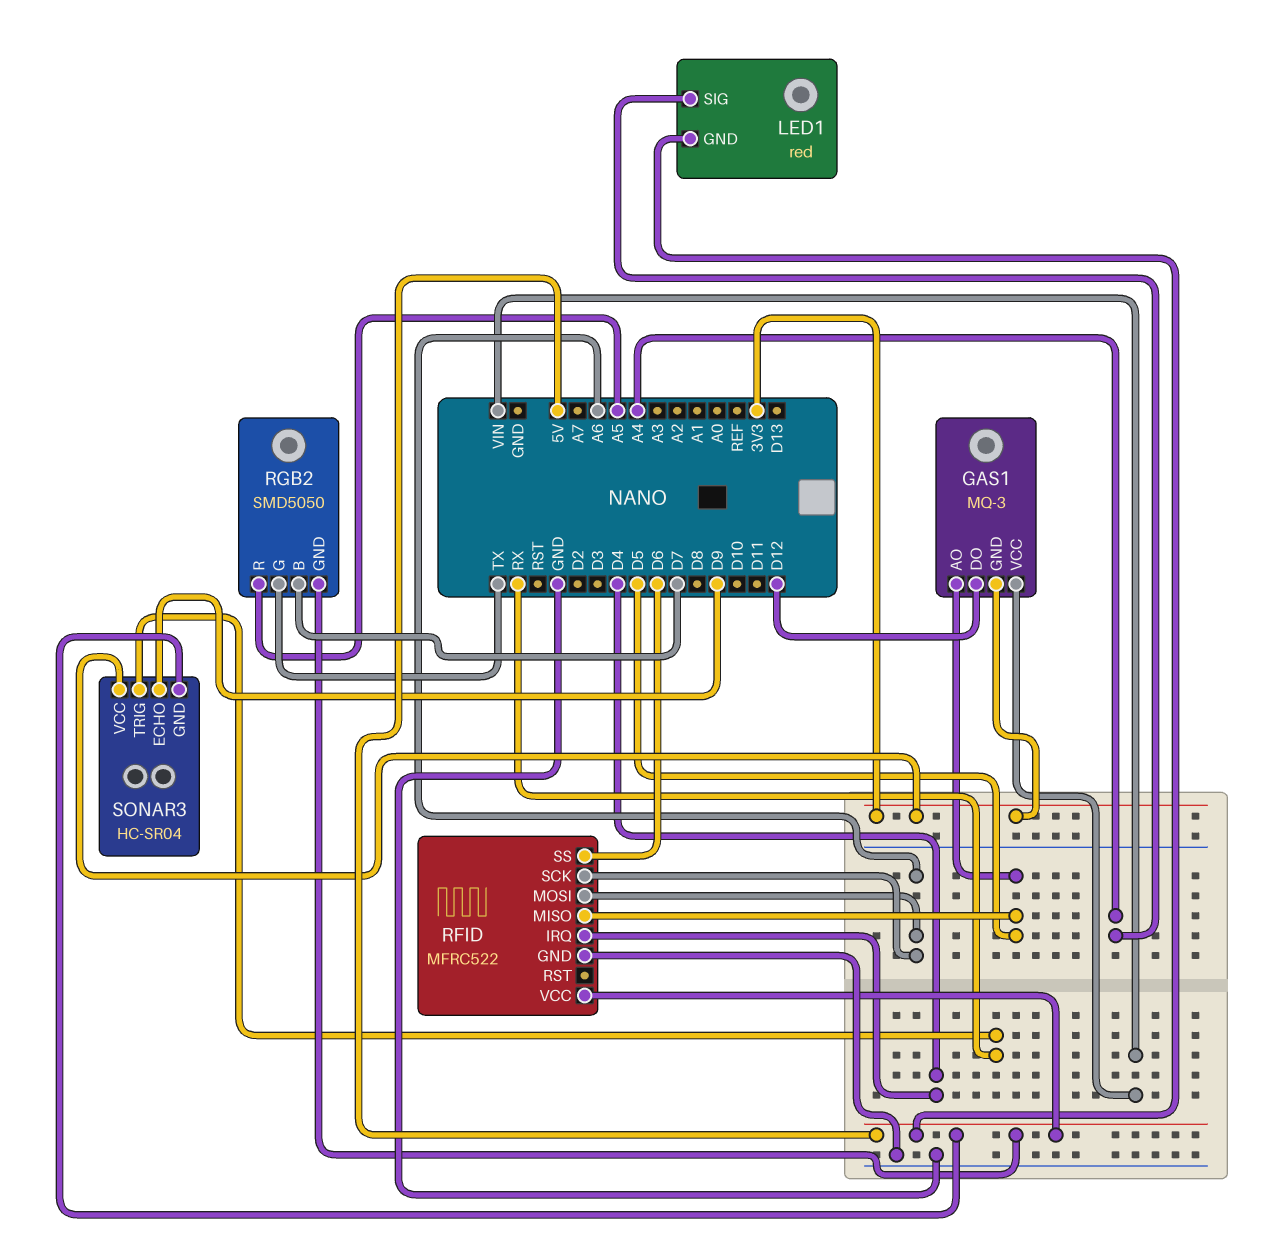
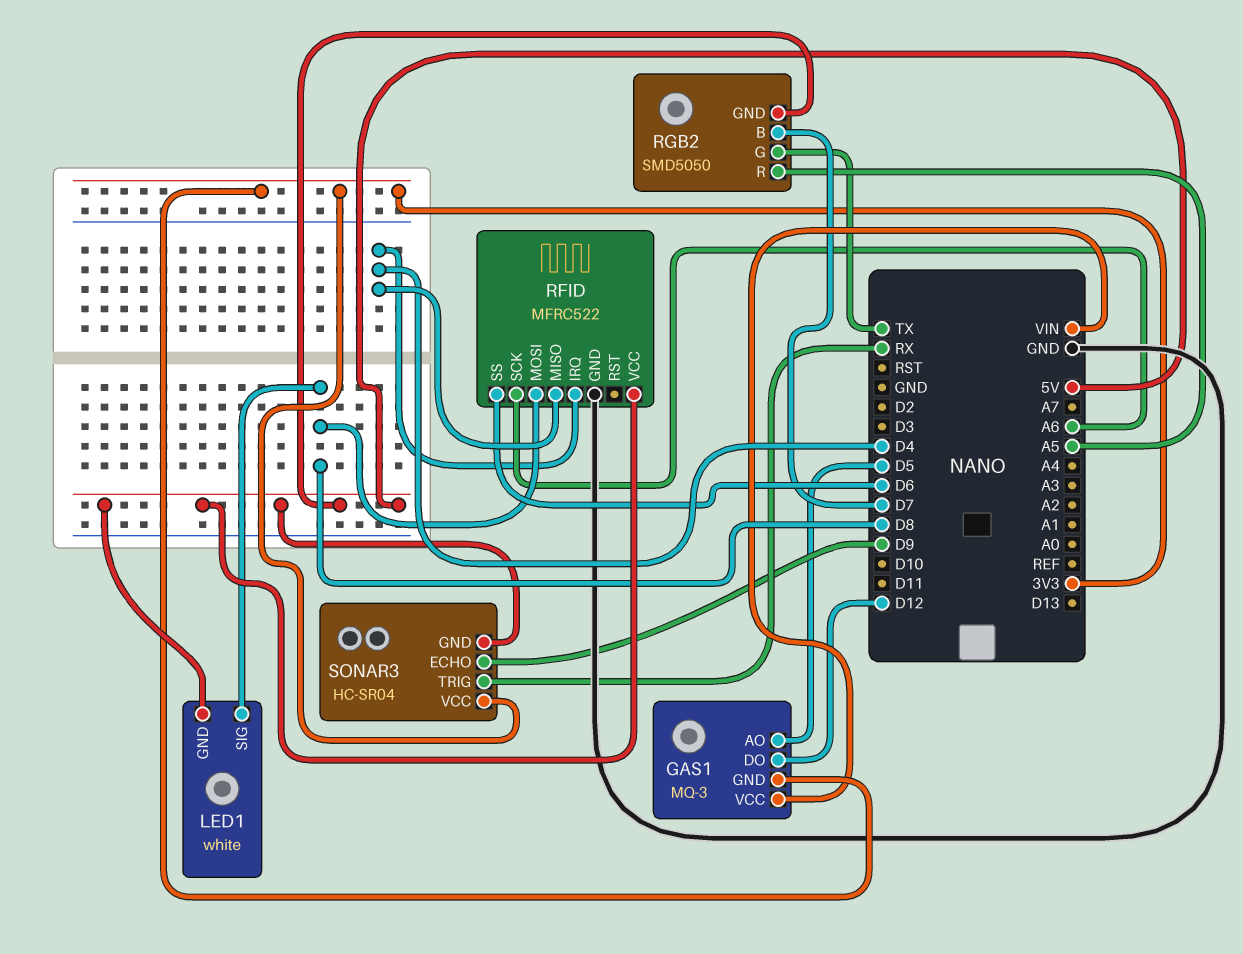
LED1: red -> white
LED1 pin SIG: A4 -> D8
RFID pin MISO: D5 -> D4
RFID pin MOSI: A6 -> D8

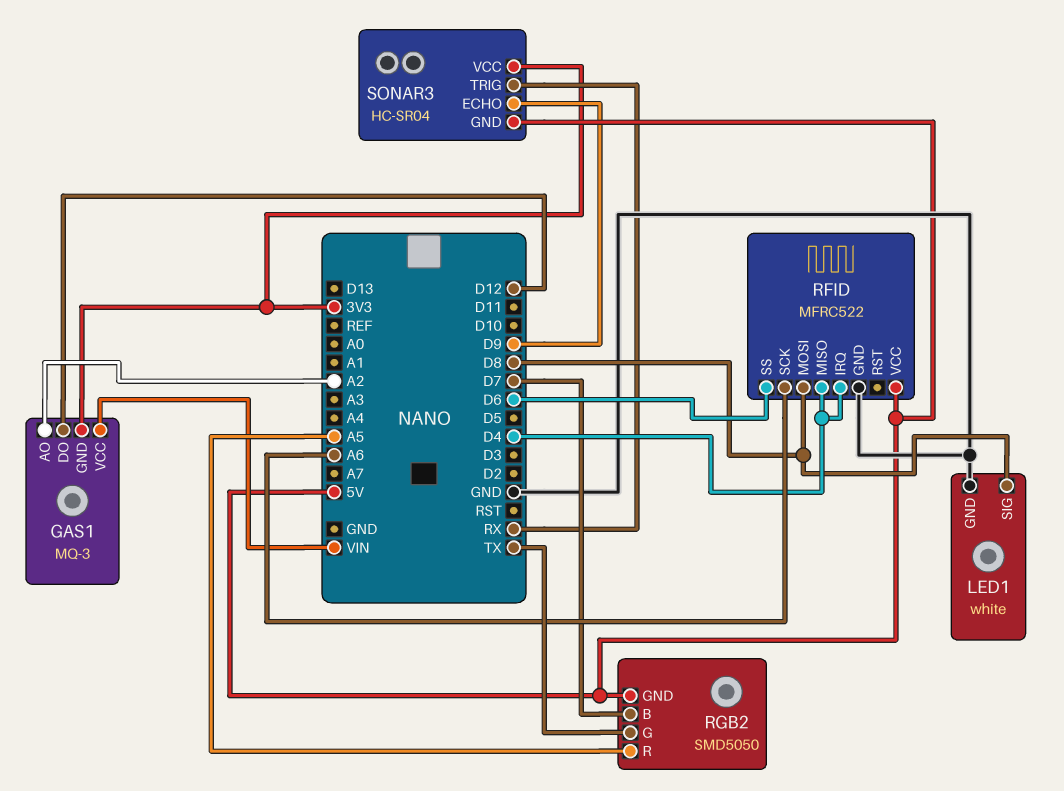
GAS1 pin AO: D5 -> A2
LED1 pin GND: 5V -> GND

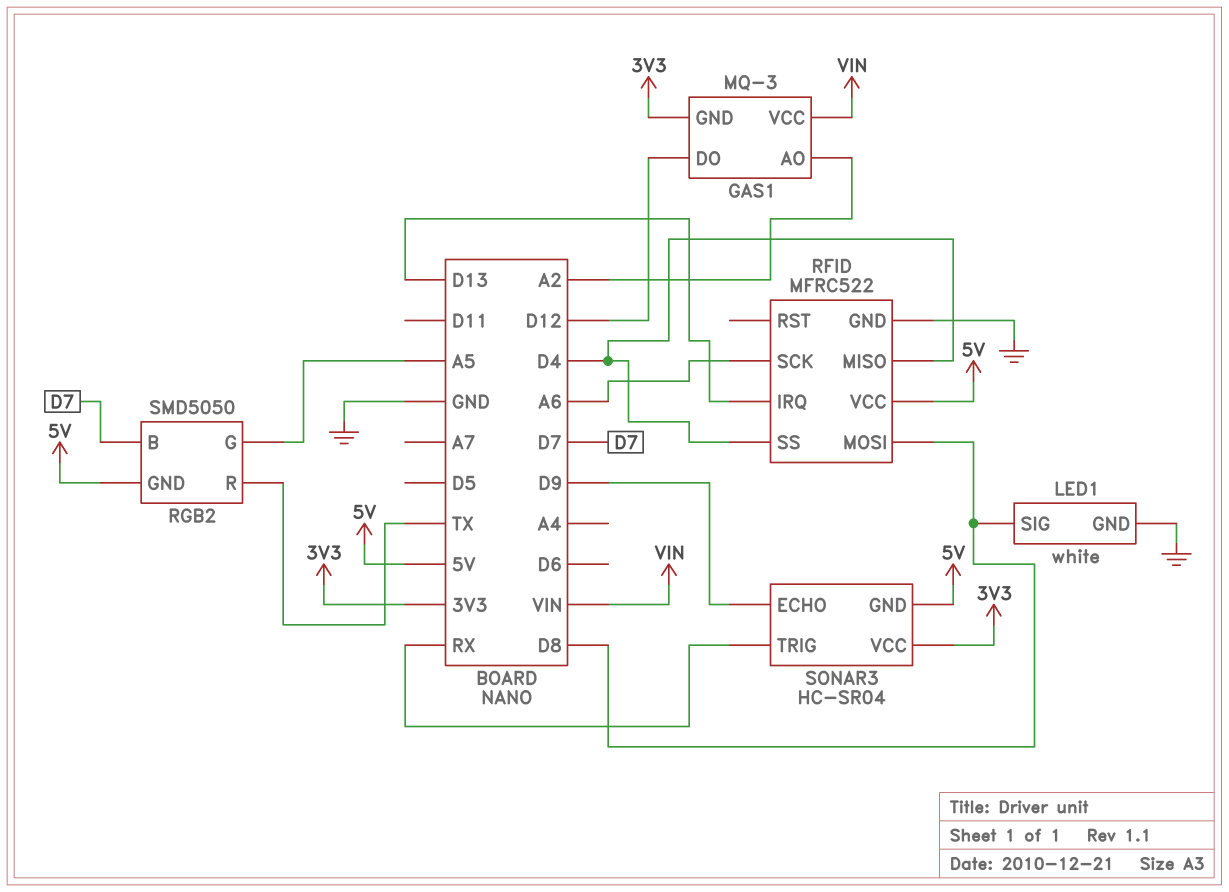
RFID pin IRQ: D4 -> D13
RFID pin SS: D6 -> D4
RGB2 pin G: TX -> A5
RGB2 pin R: A5 -> TX

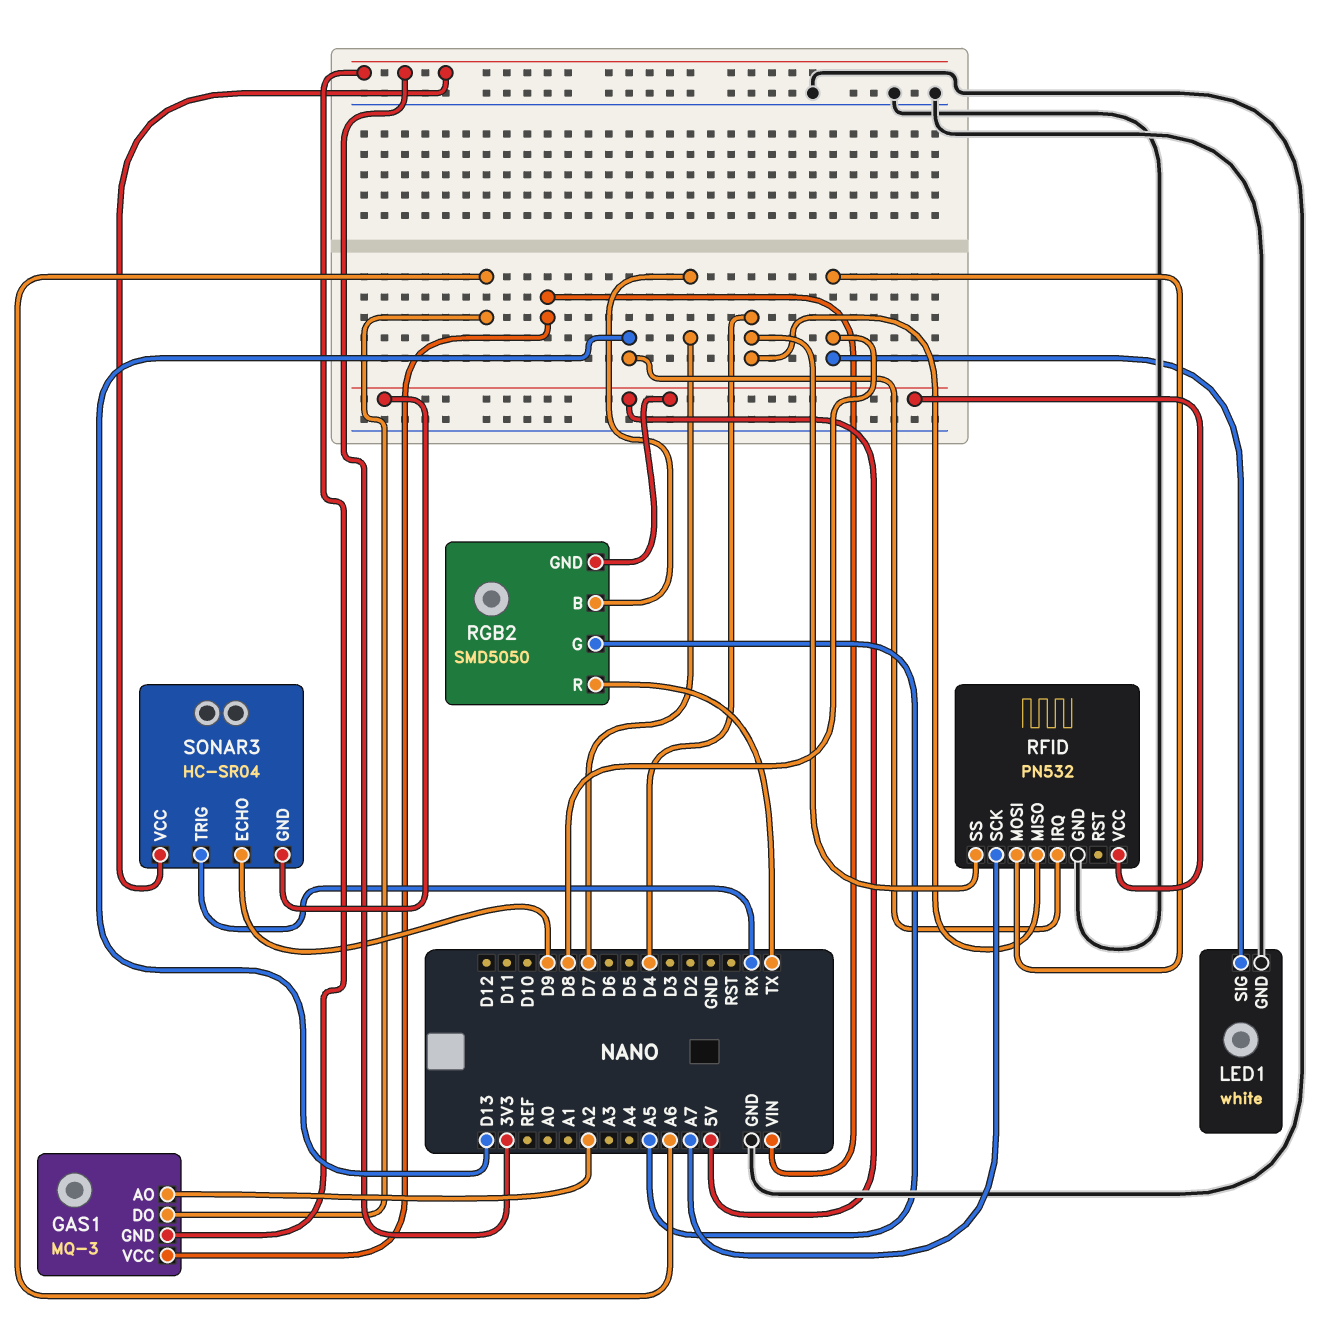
GAS1 pin DO: D12 -> A6
RFID: MFRC522 -> PN532
RFID pin SCK: A6 -> A7

